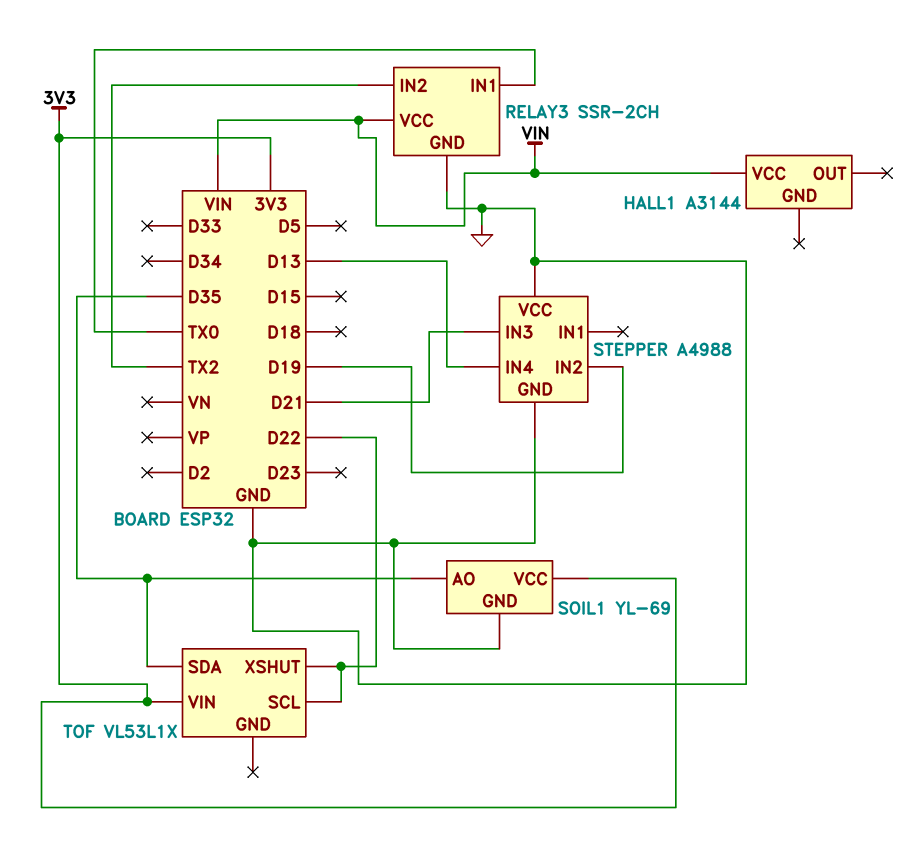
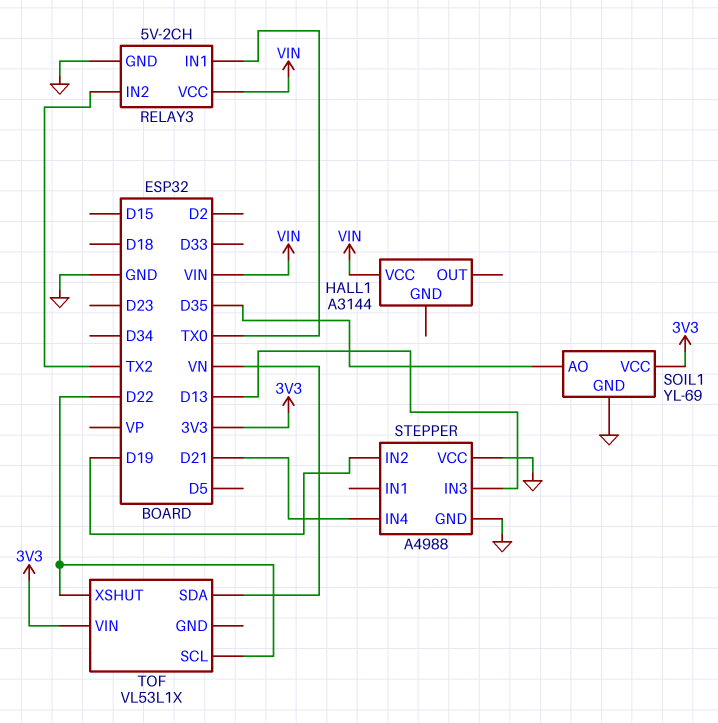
RELAY3: SSR-2CH -> 5V-2CH
STEPPER pin IN3: D21 -> D13
STEPPER pin IN4: D13 -> D21
TOF pin SDA: D35 -> VN

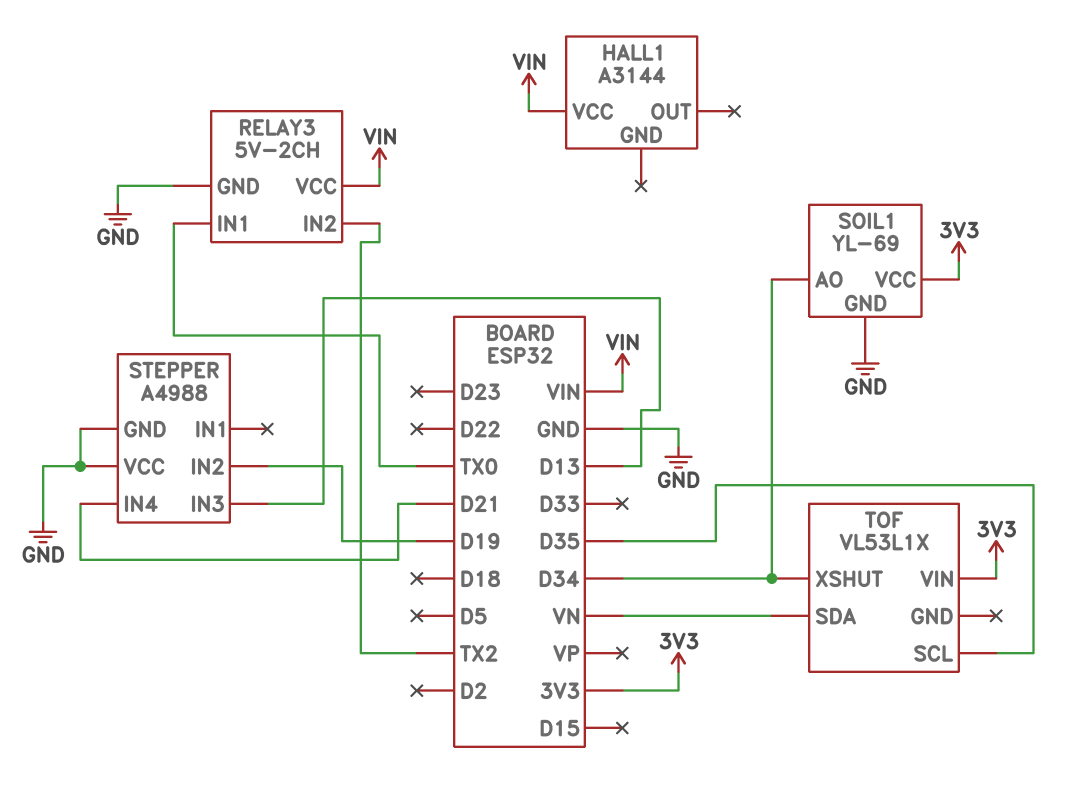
SOIL1 pin AO: D35 -> D34
TOF pin SCL: D22 -> D35
TOF pin XSHUT: D22 -> D34

